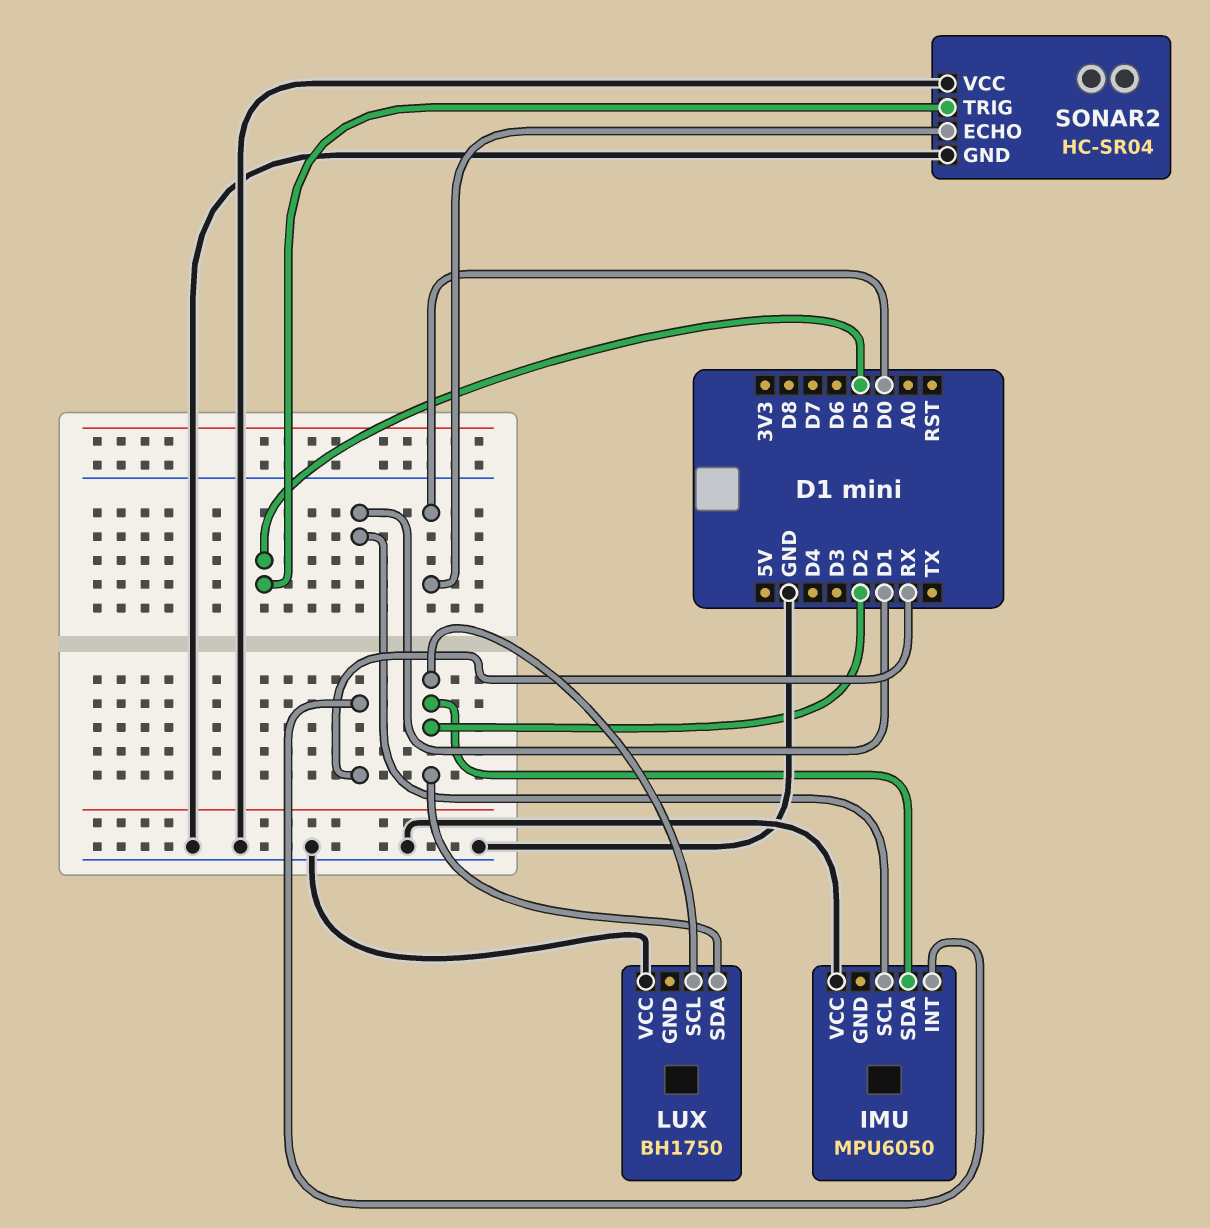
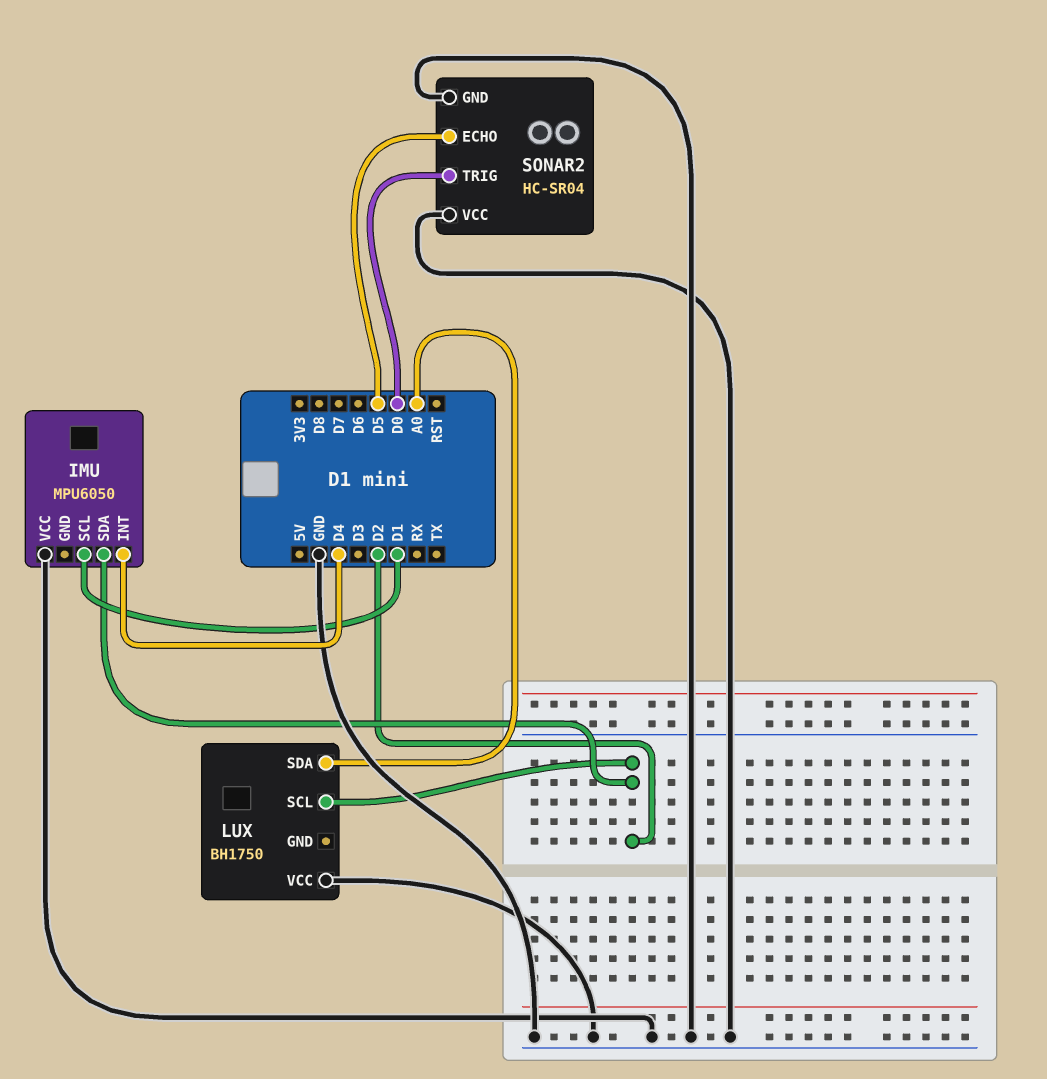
IMU pin INT: RX -> D4
LUX pin SDA: D2 -> A0
SONAR2 pin ECHO: D0 -> D5
SONAR2 pin TRIG: D5 -> D0

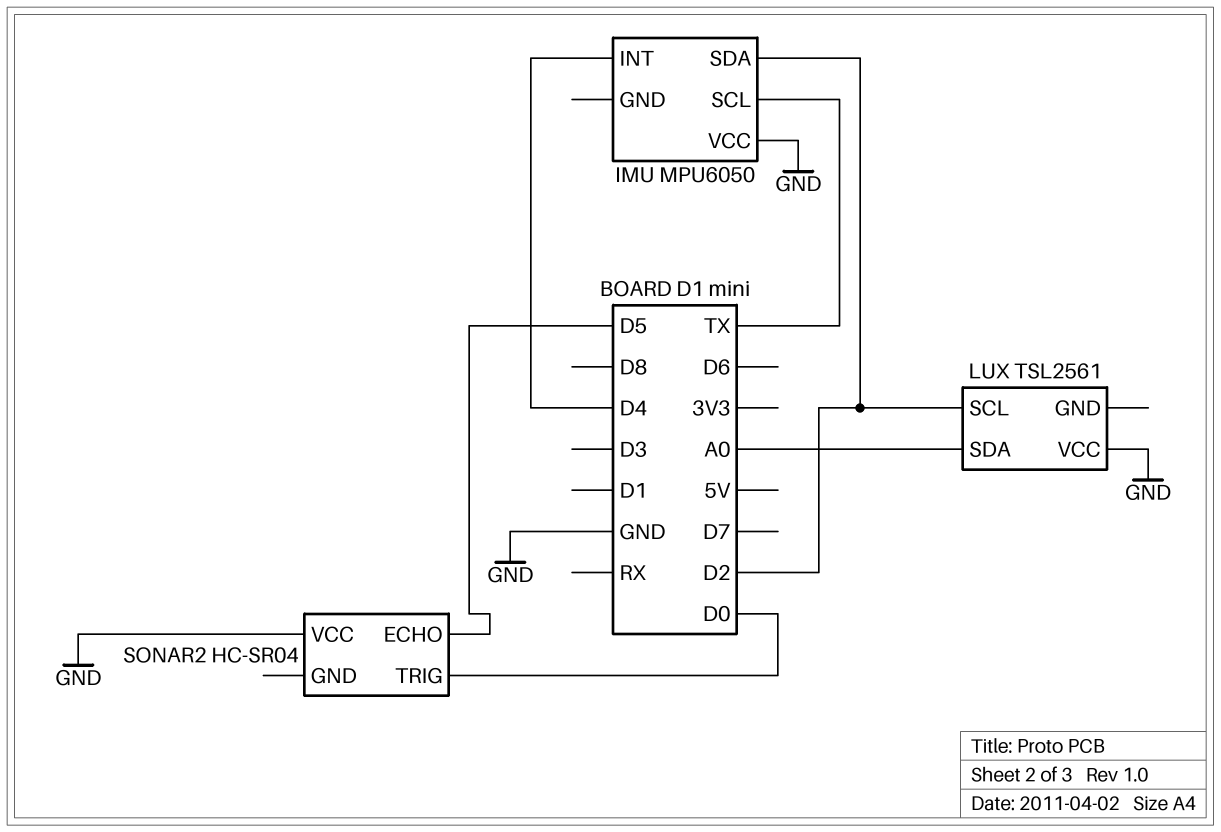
IMU pin SCL: D1 -> TX
LUX: BH1750 -> TSL2561
SONAR2 pin GND: GND -> none

